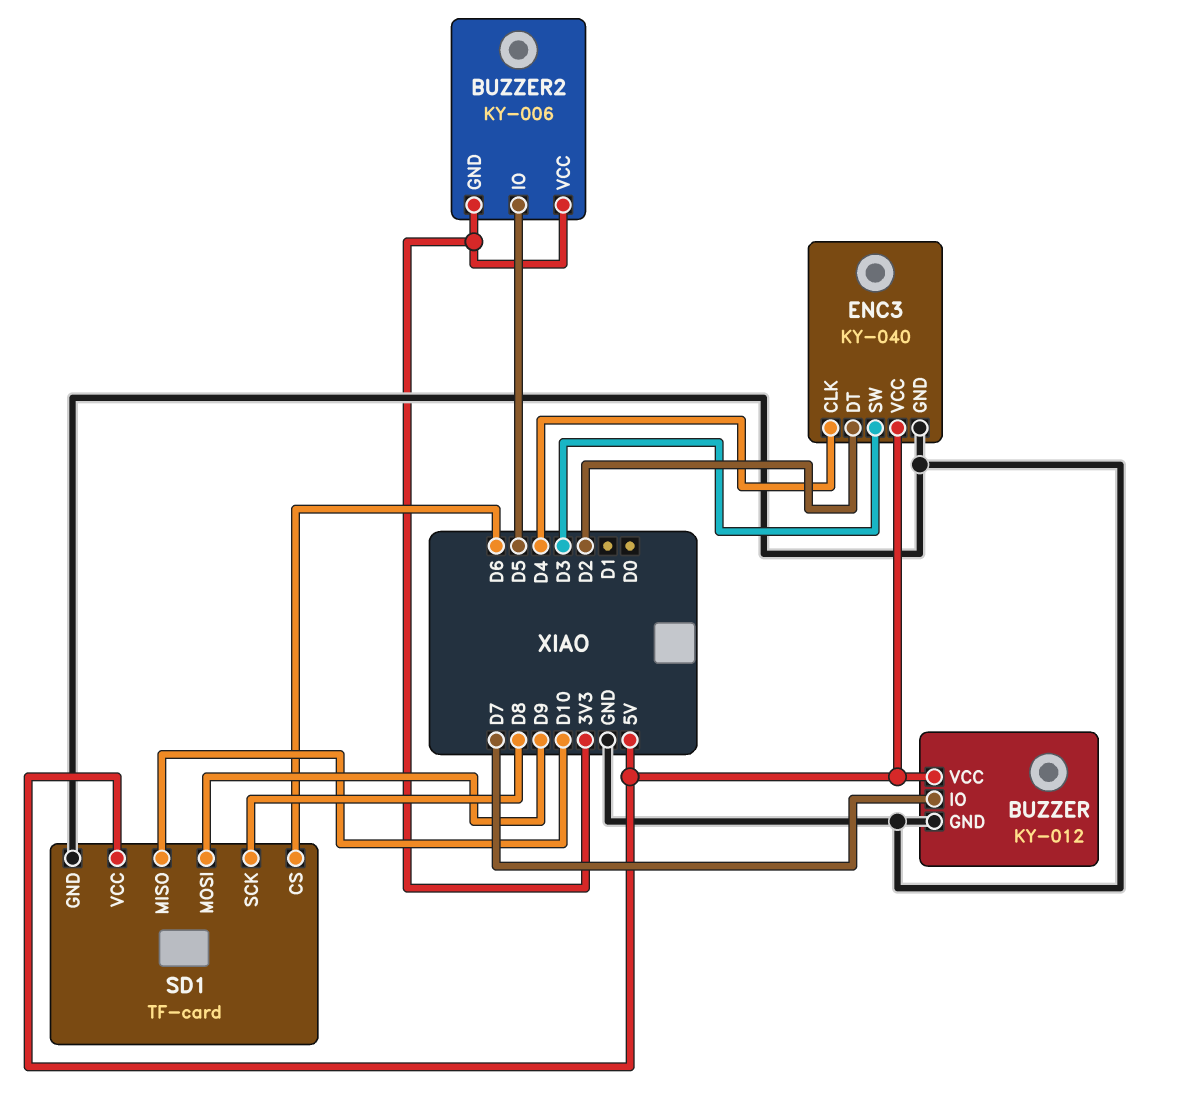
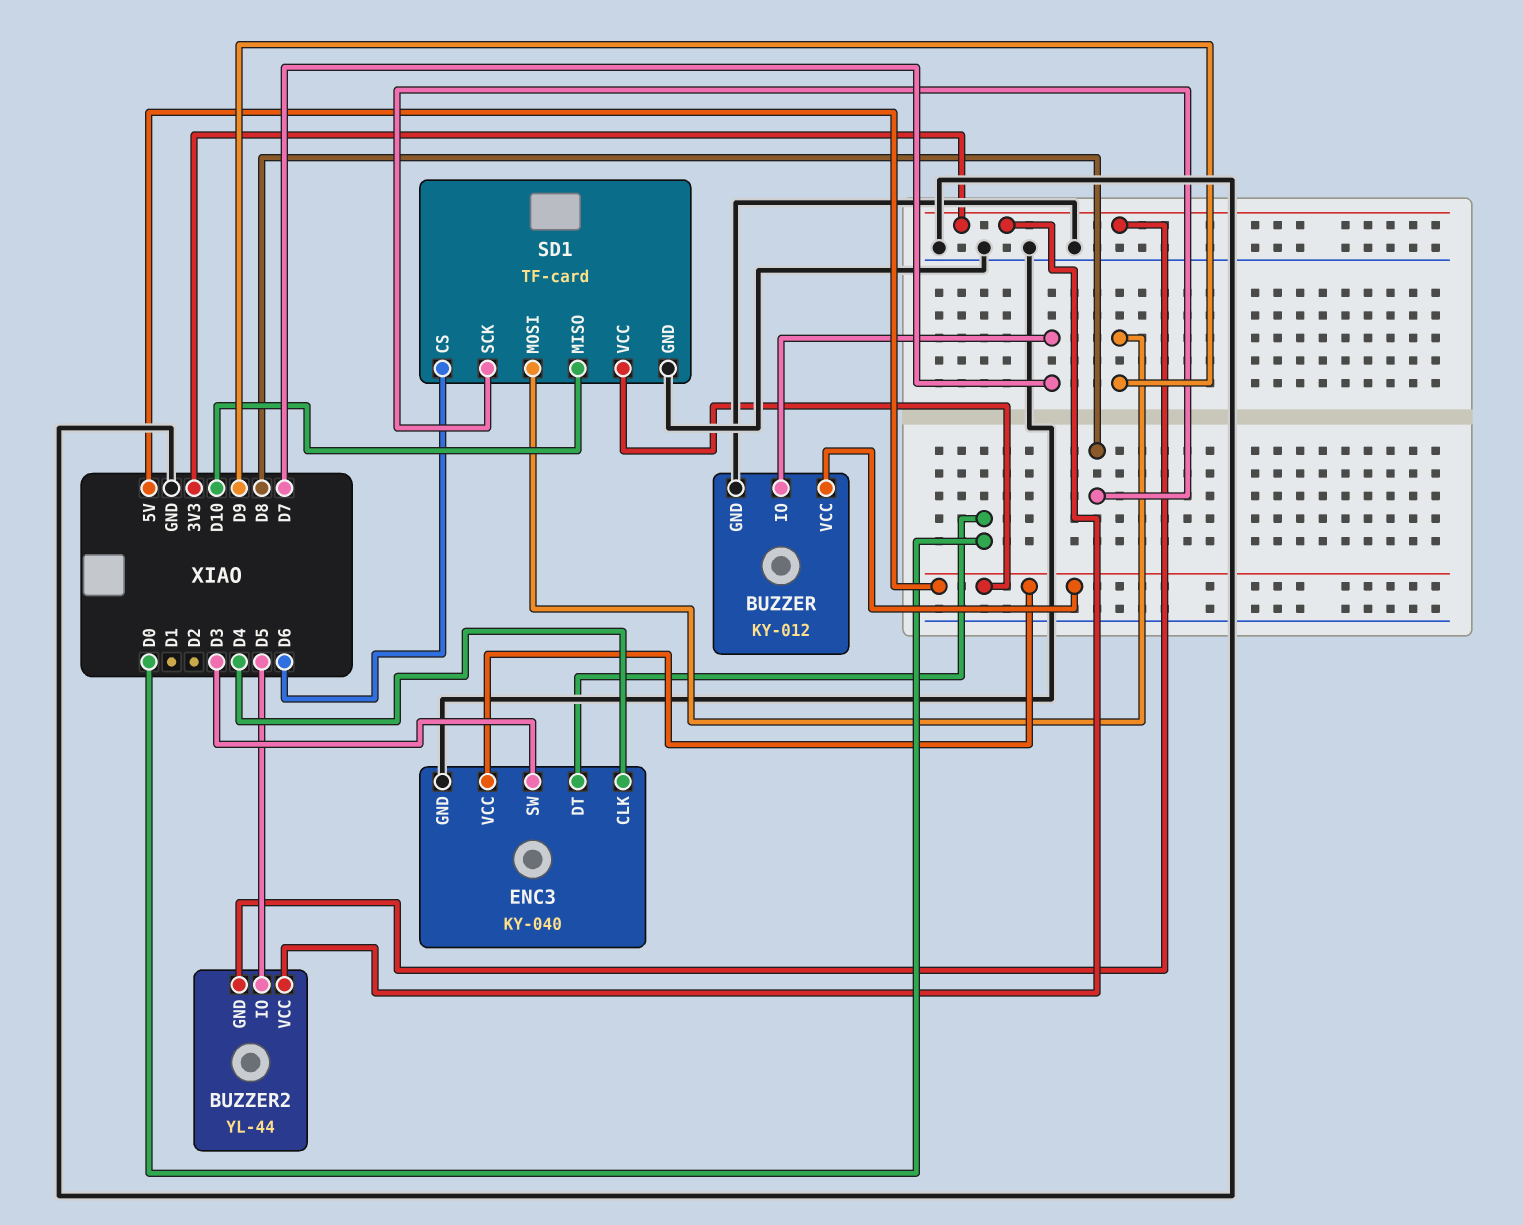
BUZZER2: KY-006 -> YL-44
ENC3 pin DT: D2 -> D0

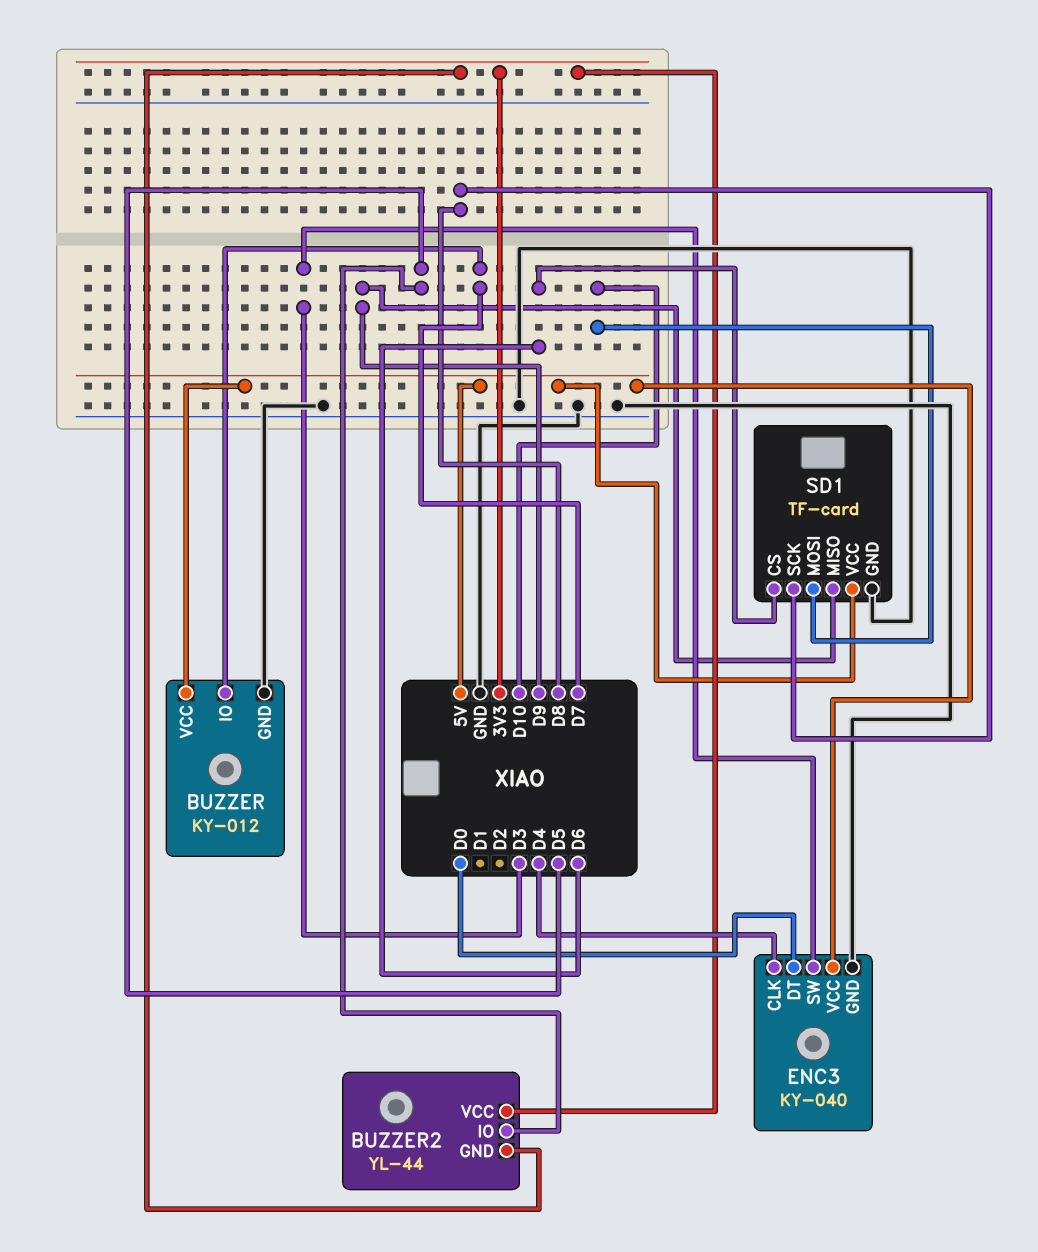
SD1 pin MISO: D10 -> D9
SD1 pin MOSI: D9 -> D10

